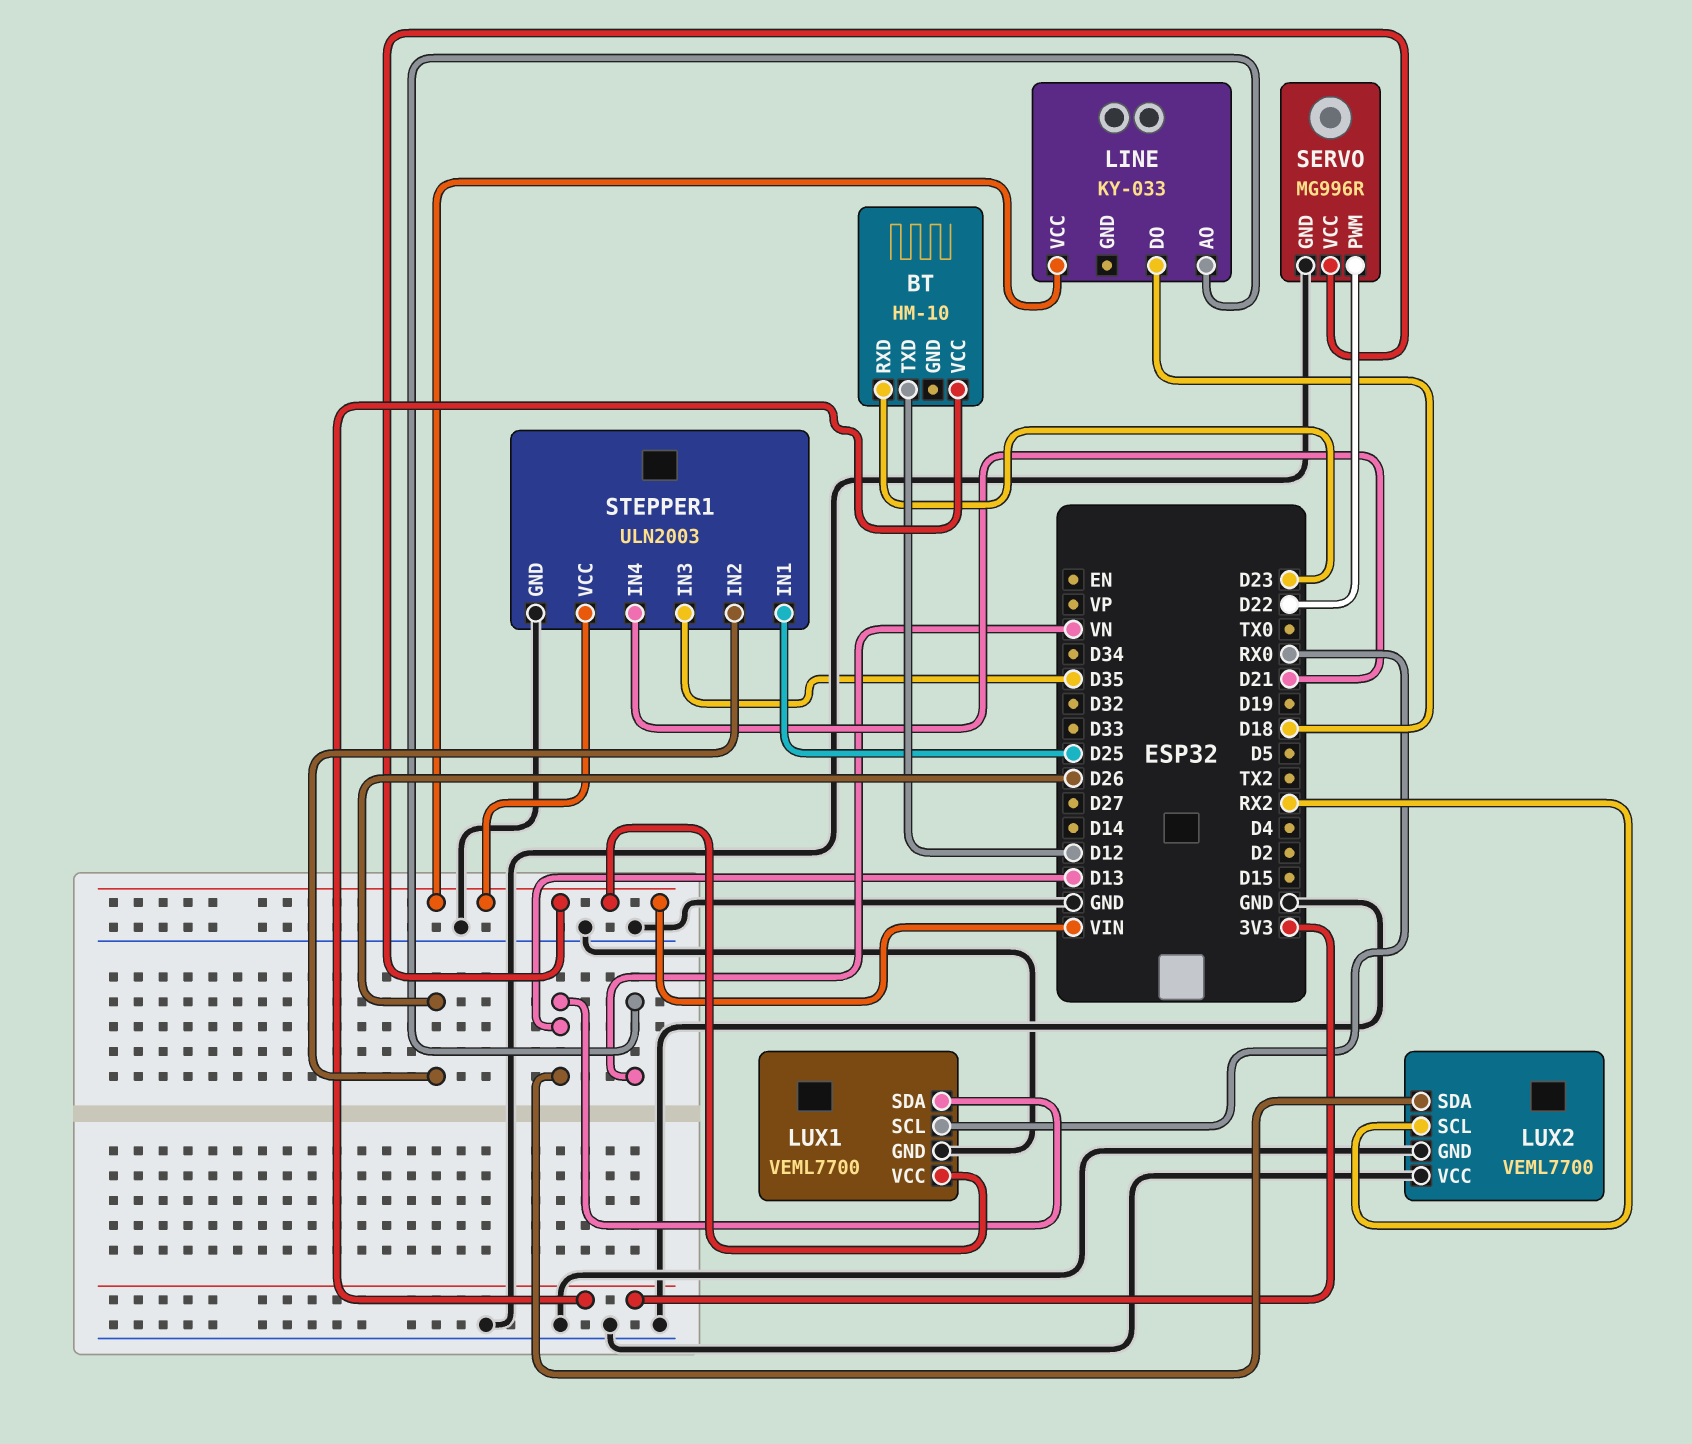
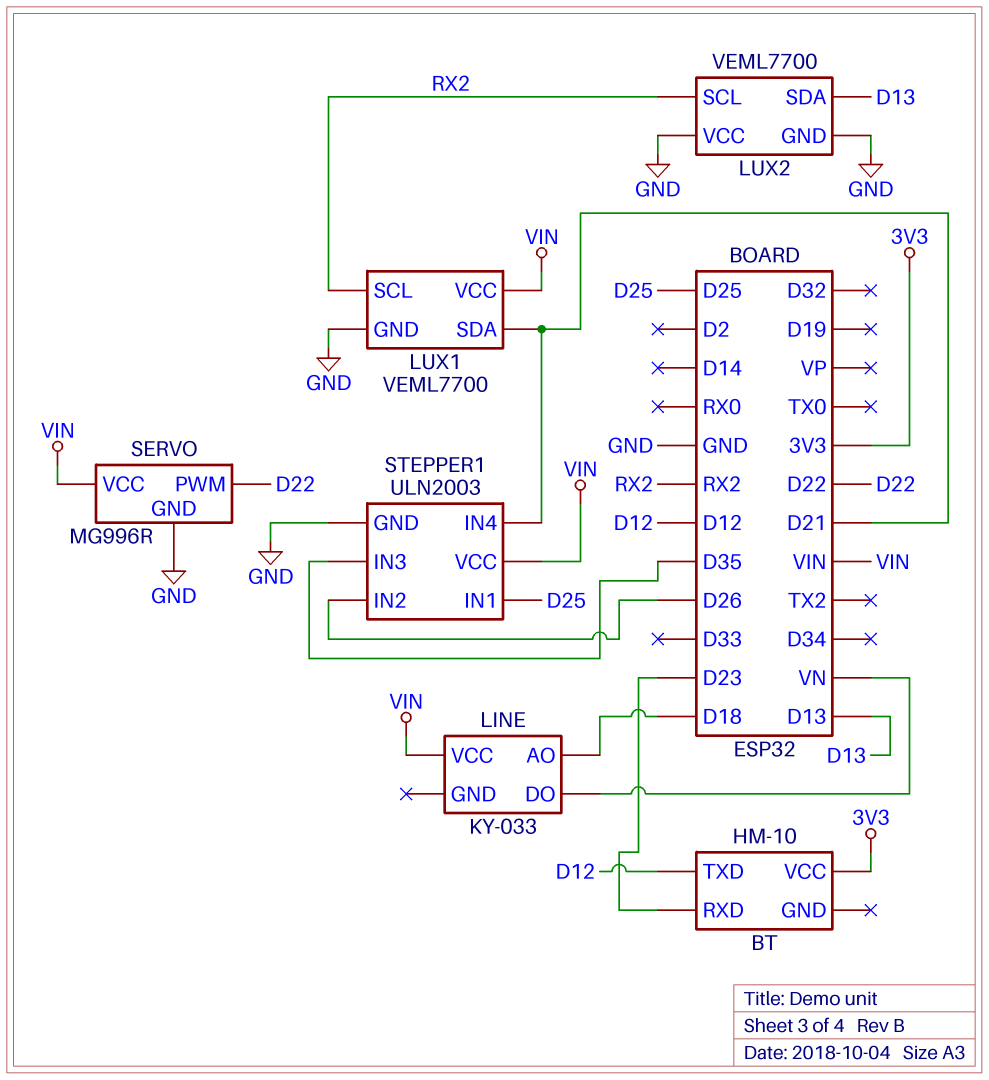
LINE pin AO: VN -> D18
LINE pin DO: D18 -> VN
LUX1 pin SCL: RX0 -> RX2
LUX1 pin SDA: D13 -> D21

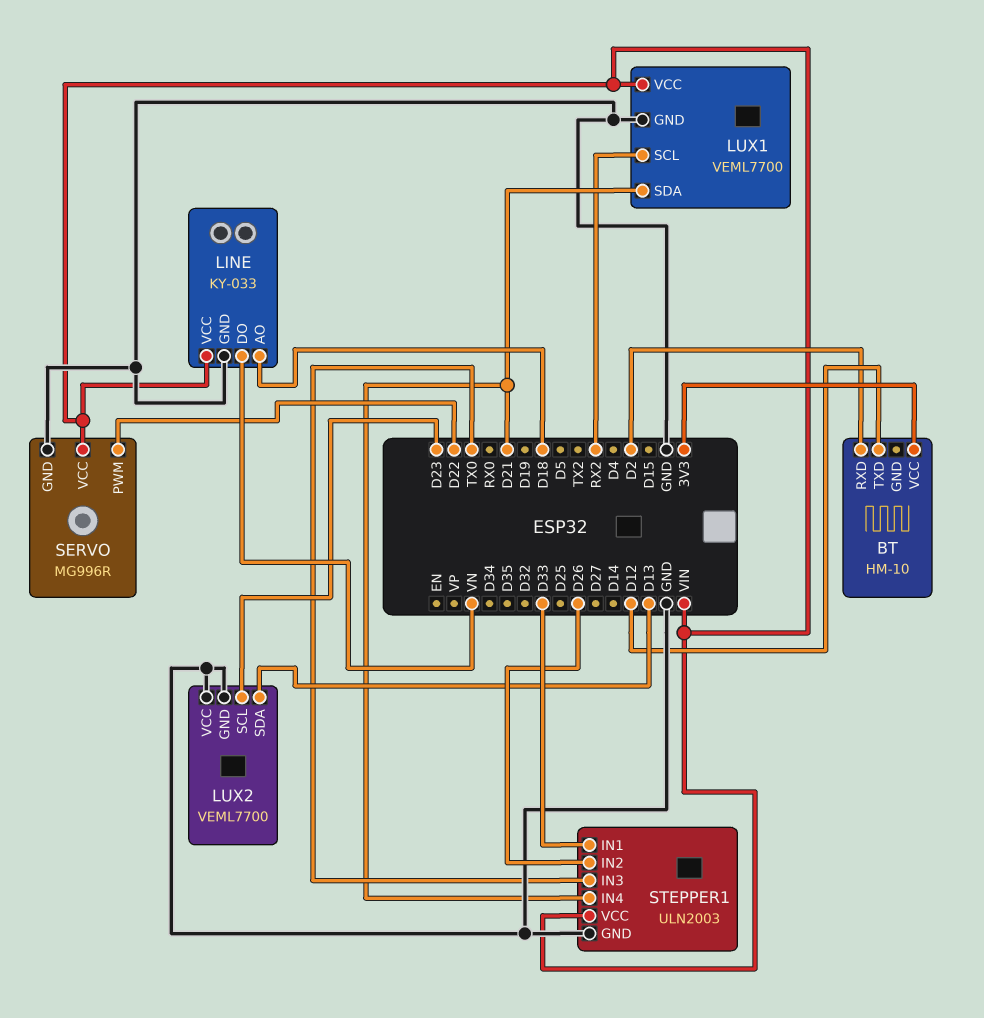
BT pin RXD: D23 -> D2
LINE pin GND: none -> GND
LUX2 pin SCL: RX2 -> D23
STEPPER1 pin IN1: D25 -> D33
STEPPER1 pin IN3: D35 -> TX0

